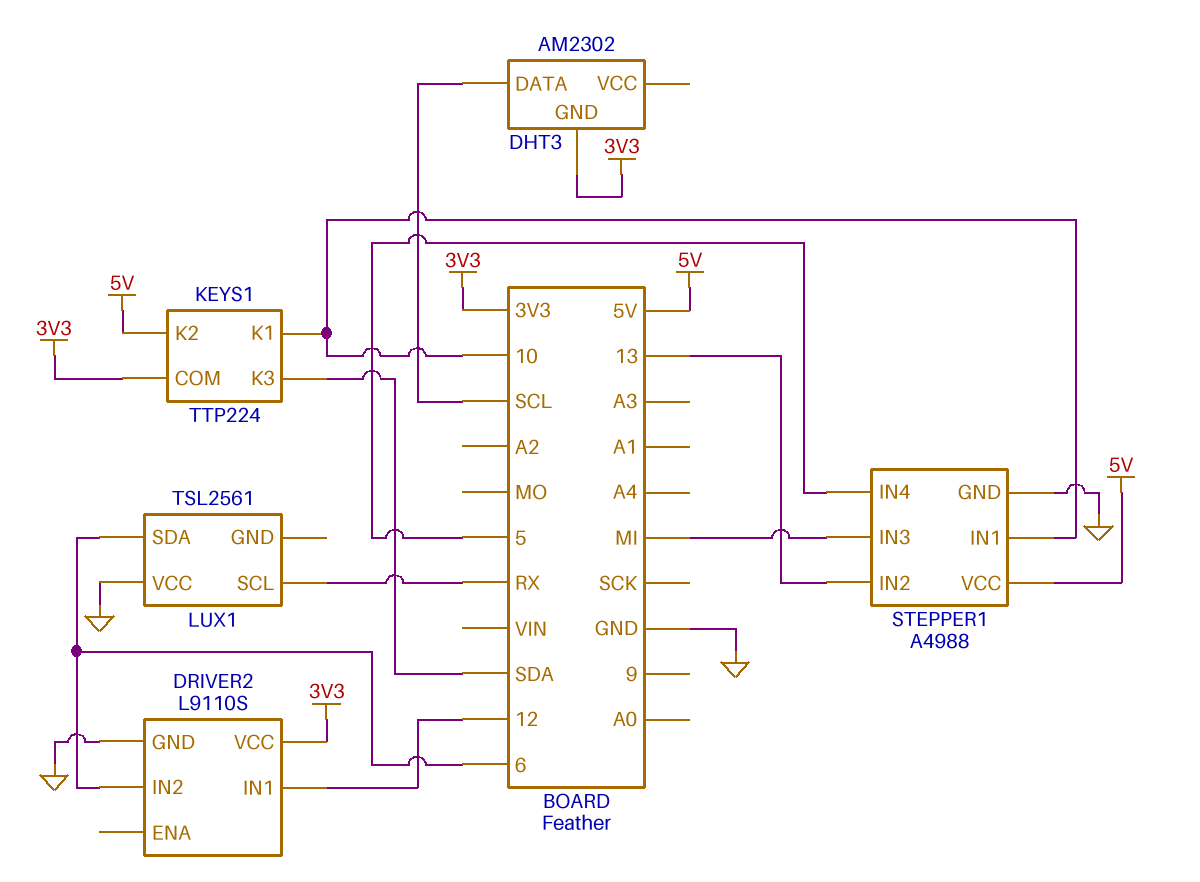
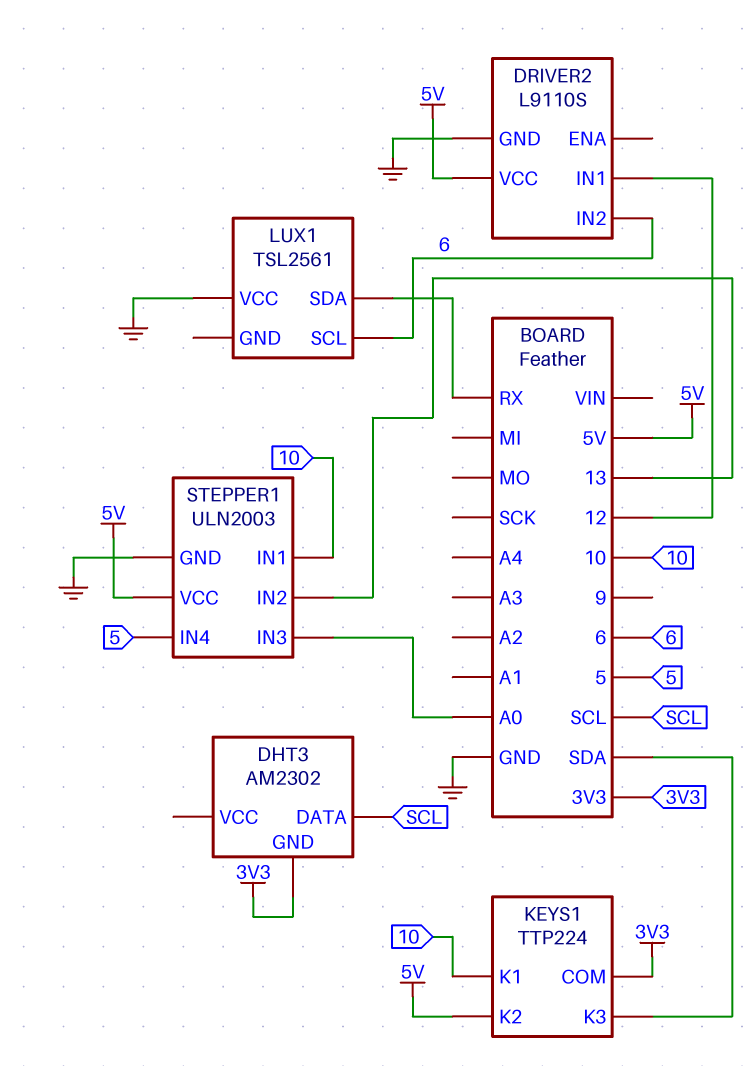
DRIVER2 pin VCC: 3V3 -> 5V
LUX1 pin SCL: RX -> 6
LUX1 pin SDA: 6 -> RX
STEPPER1: A4988 -> ULN2003
STEPPER1 pin IN3: MI -> A0

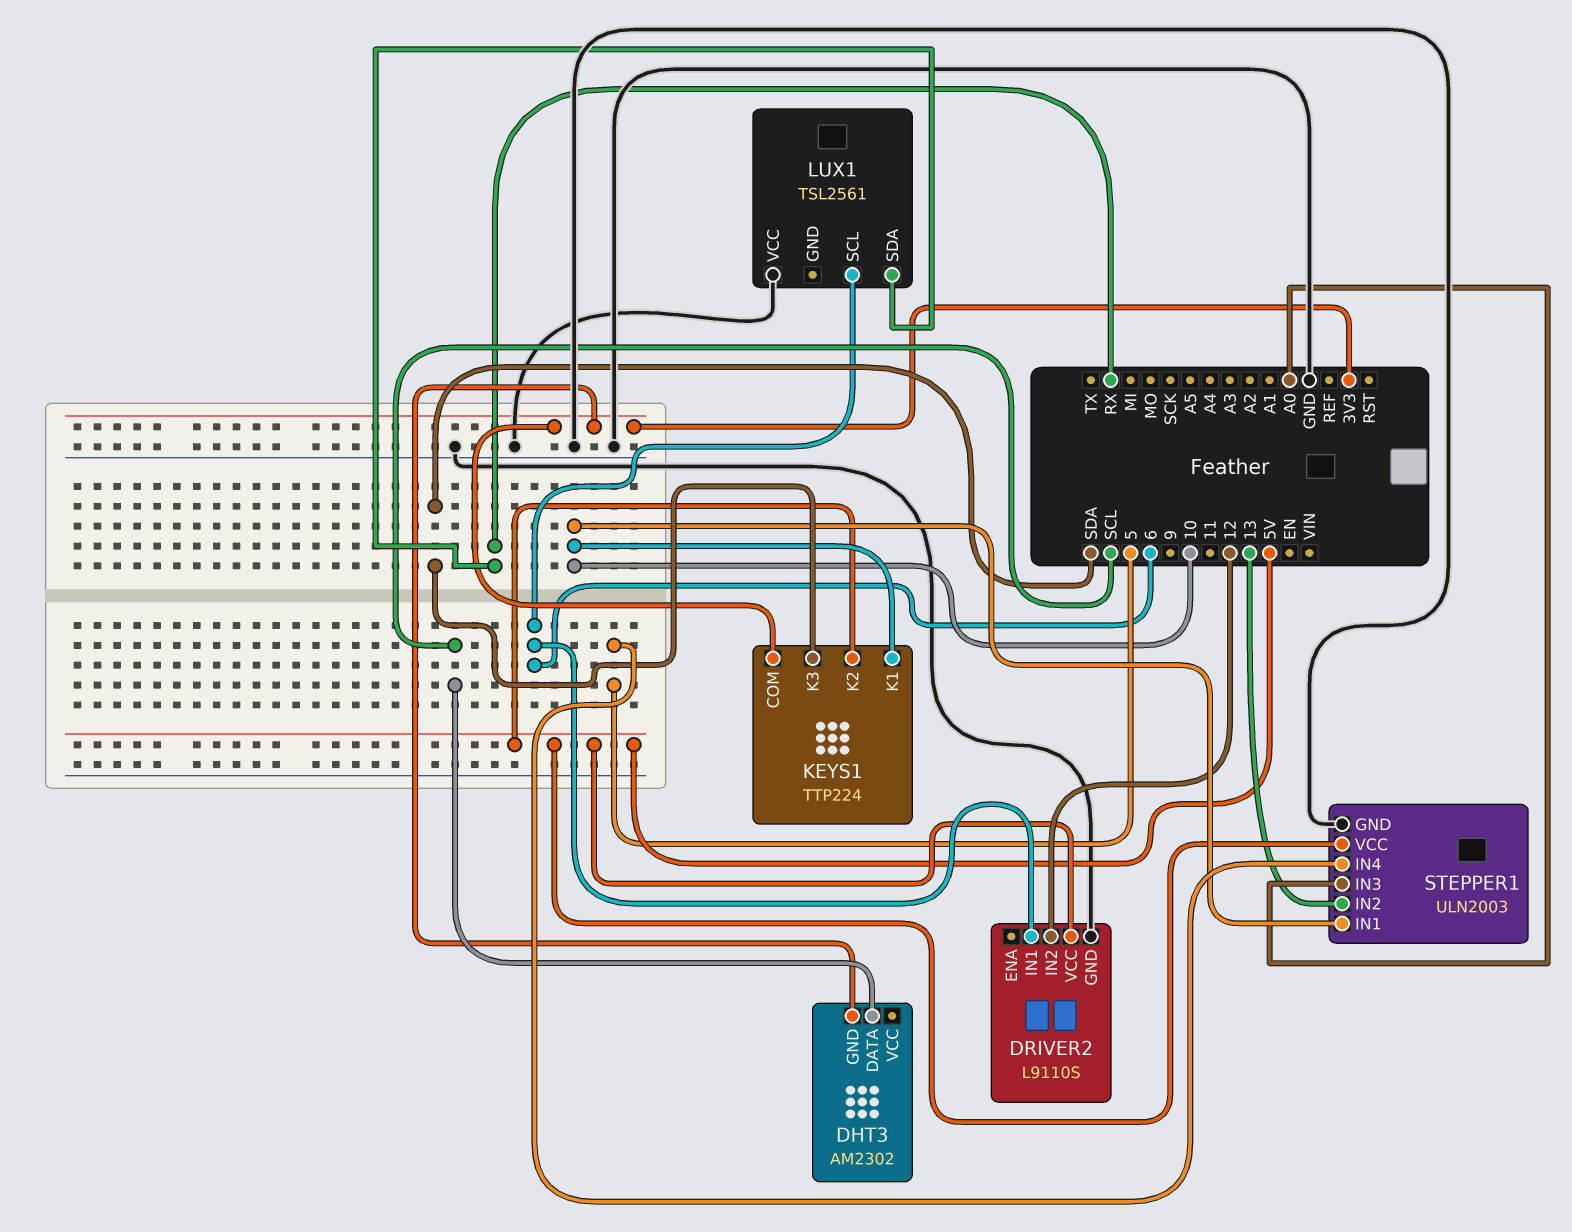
DRIVER2 pin IN1: 12 -> 6
DRIVER2 pin IN2: 6 -> 12

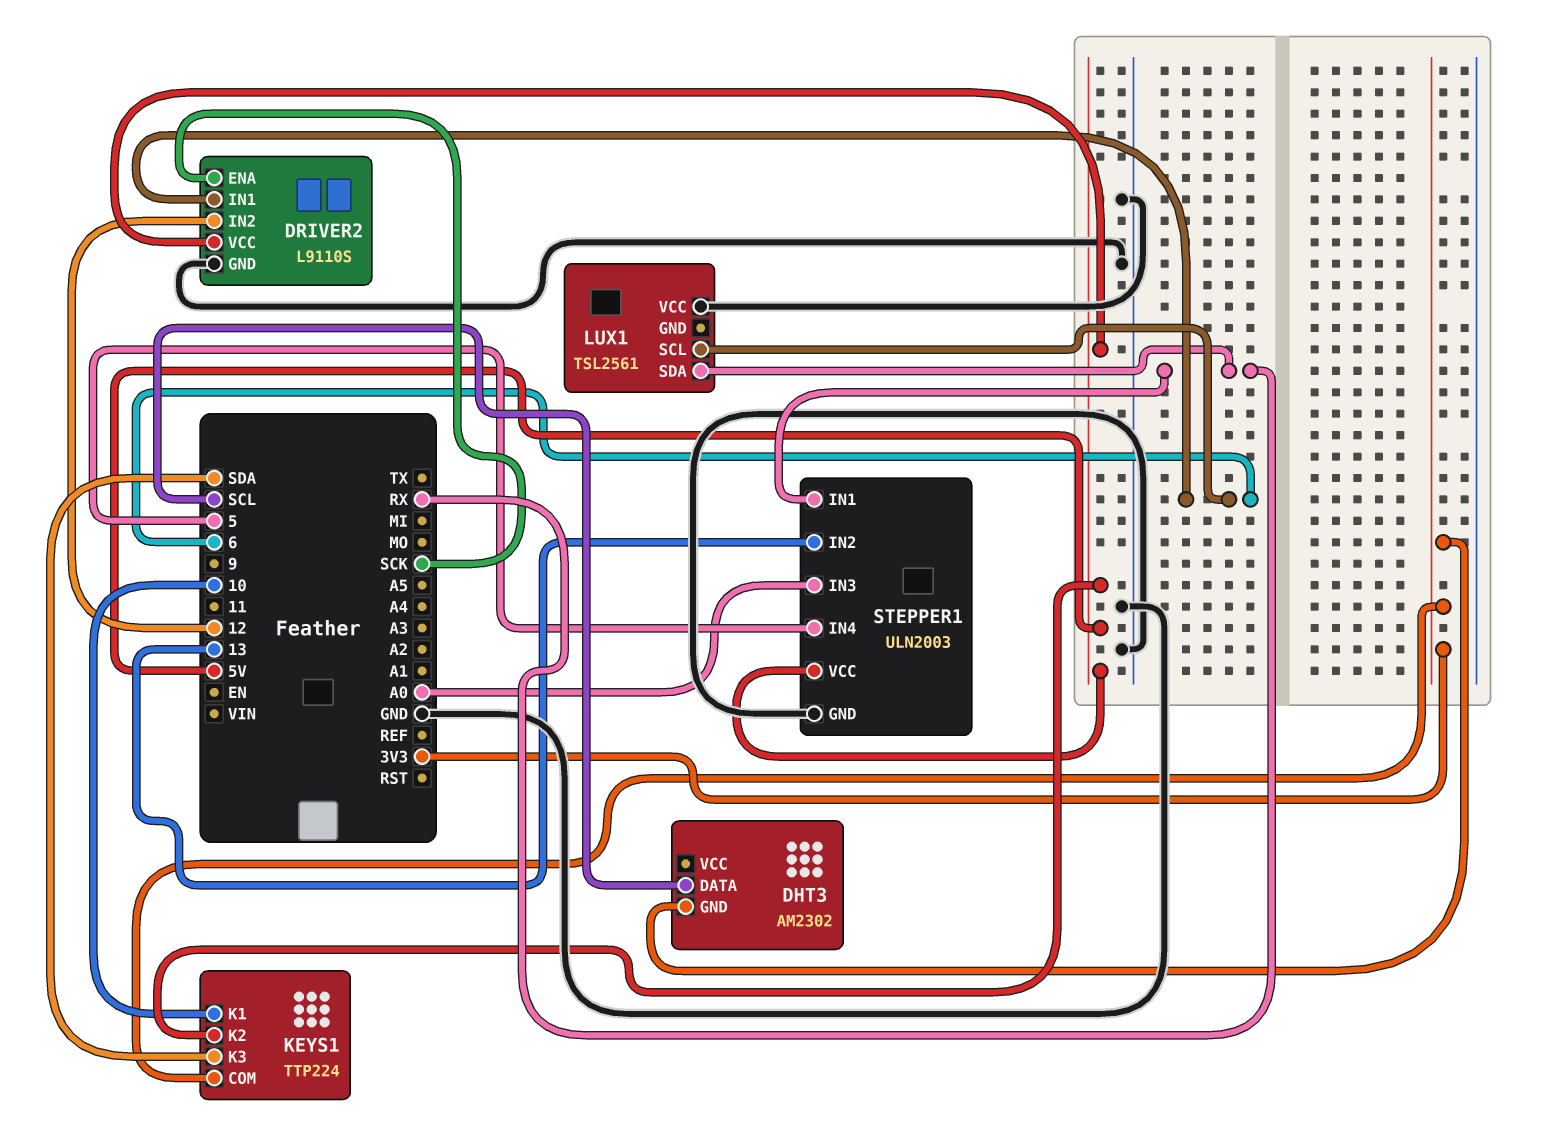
DRIVER2 pin ENA: none -> SCK
STEPPER1 pin IN1: 10 -> RX

